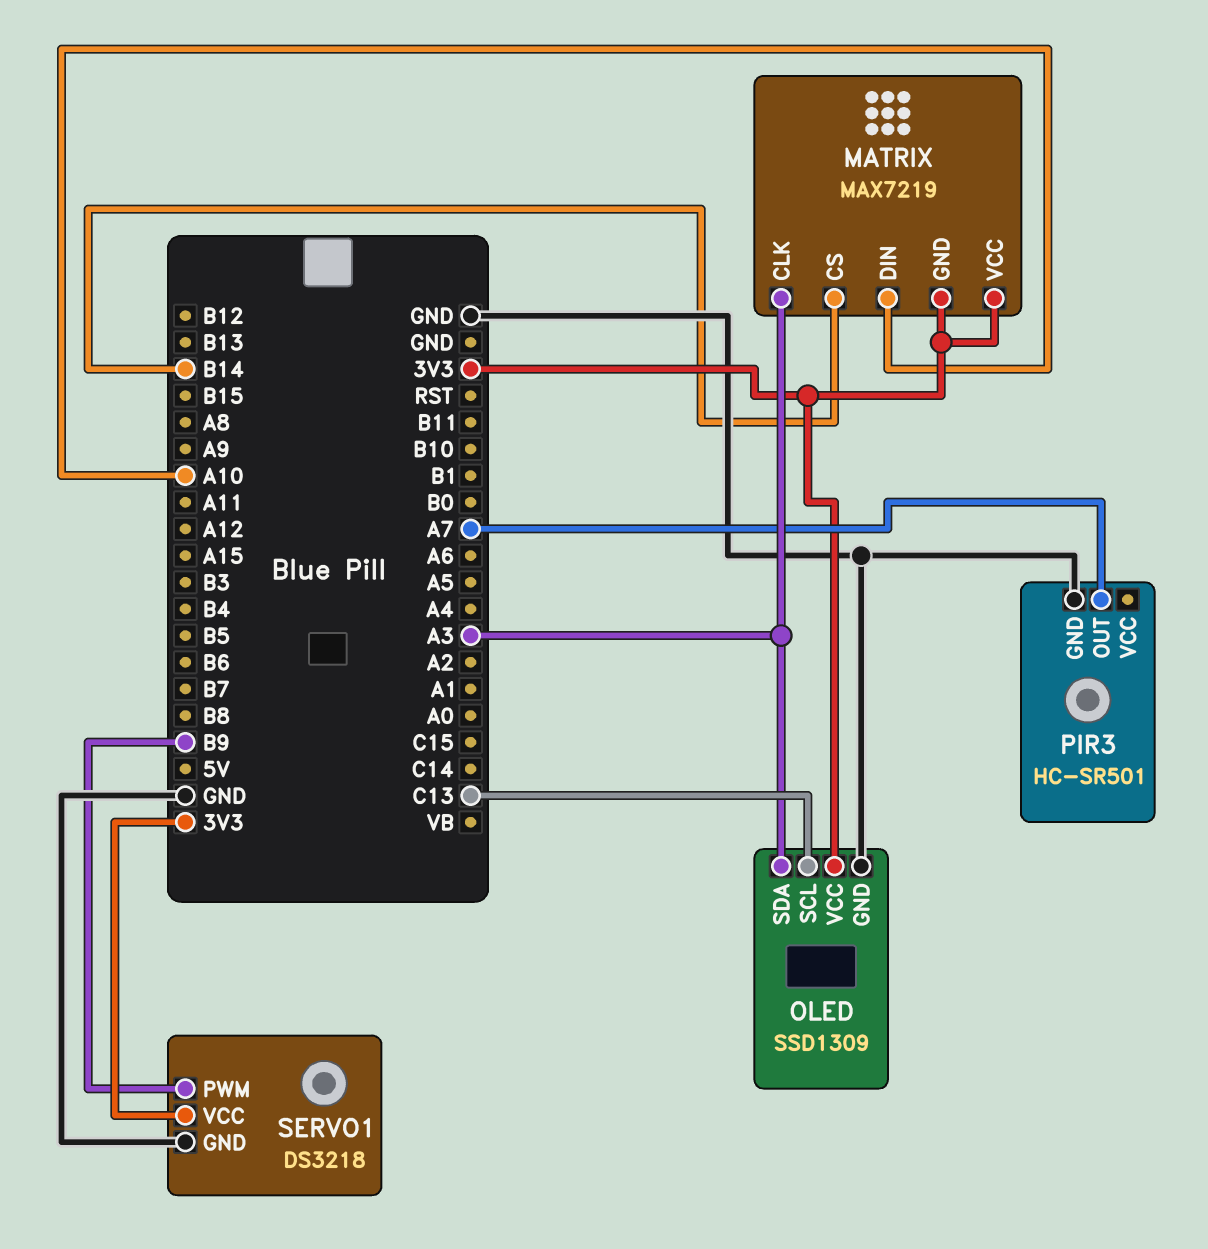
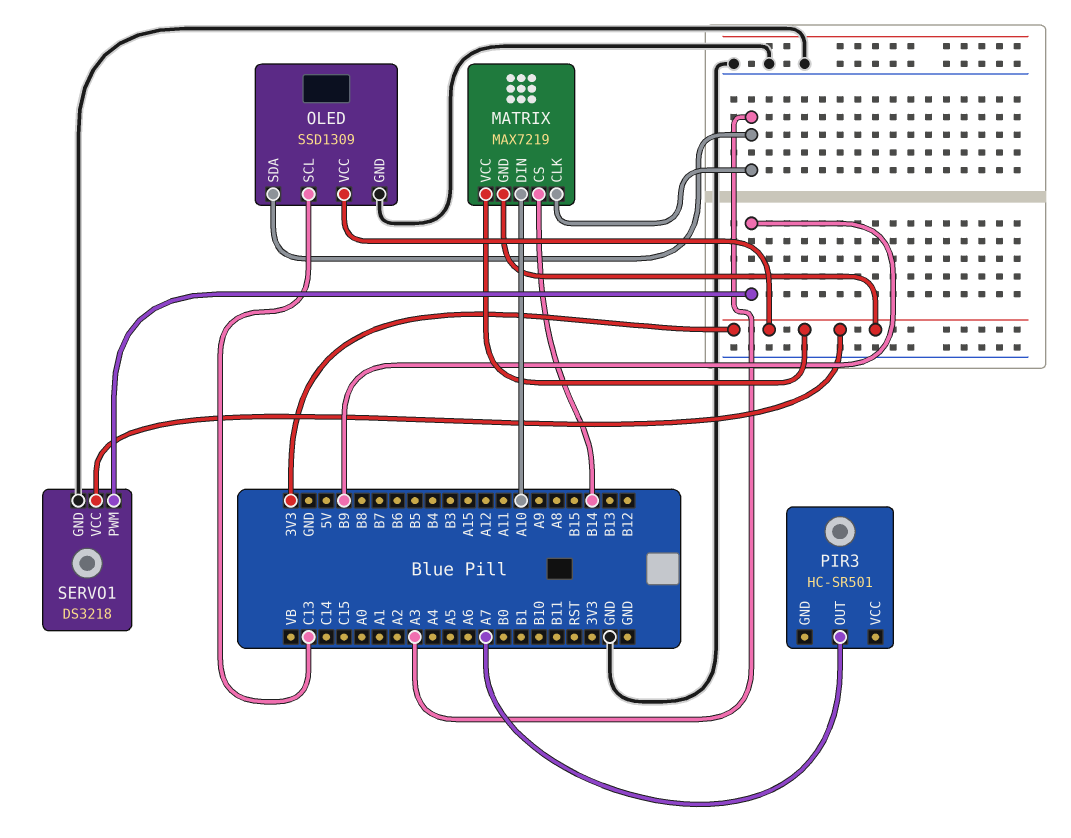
PIR3 pin GND: GND -> none

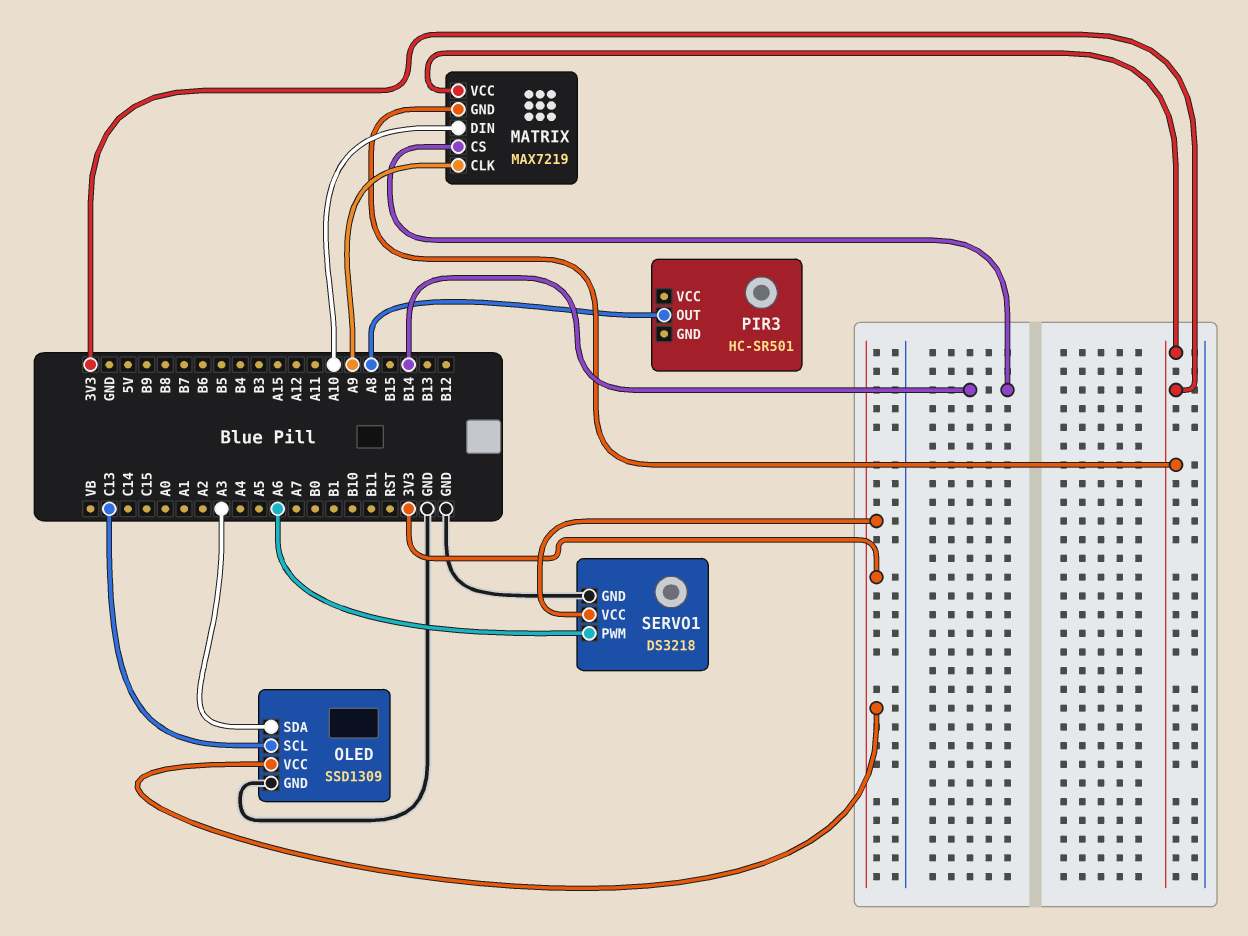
MATRIX pin CLK: A3 -> A9
PIR3 pin OUT: A7 -> A8
SERVO1 pin PWM: B9 -> A6

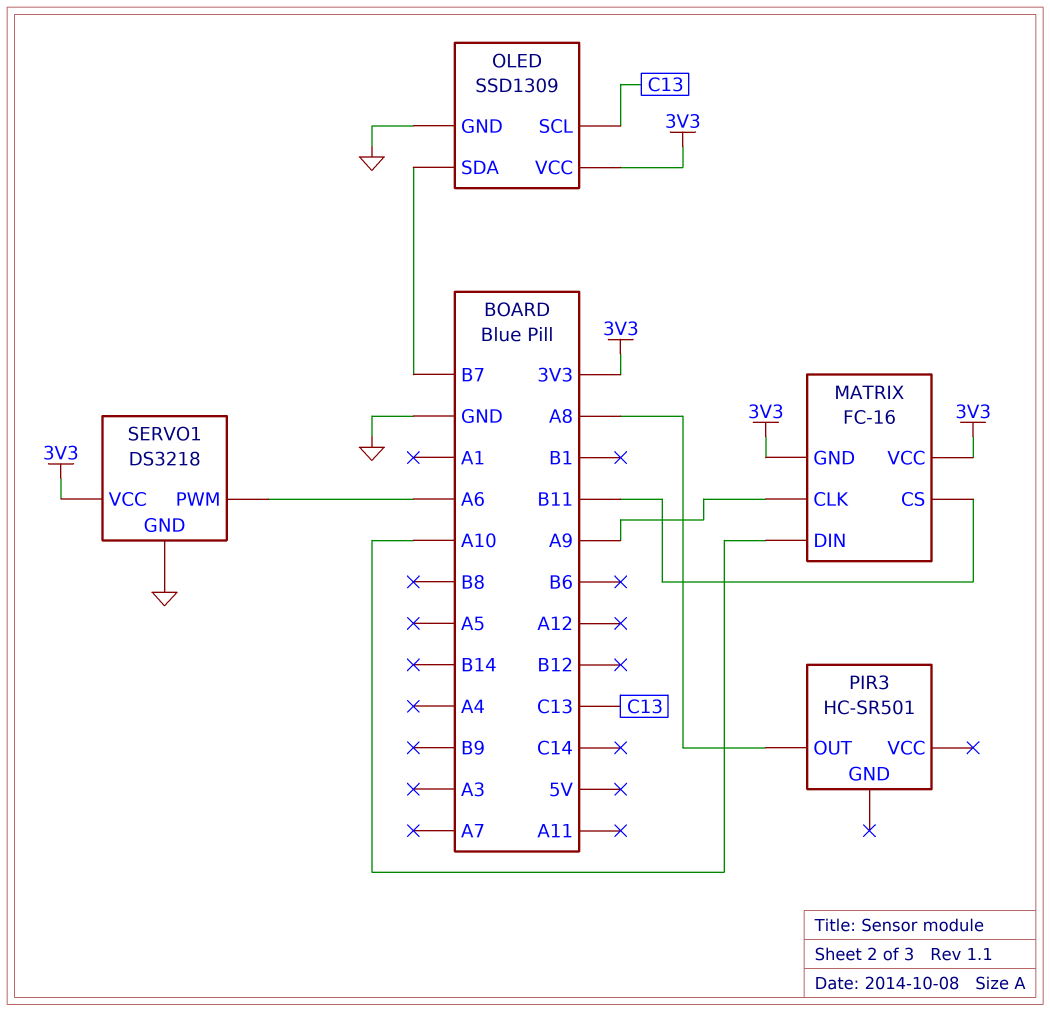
MATRIX: MAX7219 -> FC-16
MATRIX pin CS: B14 -> B11
OLED pin SDA: A3 -> B7

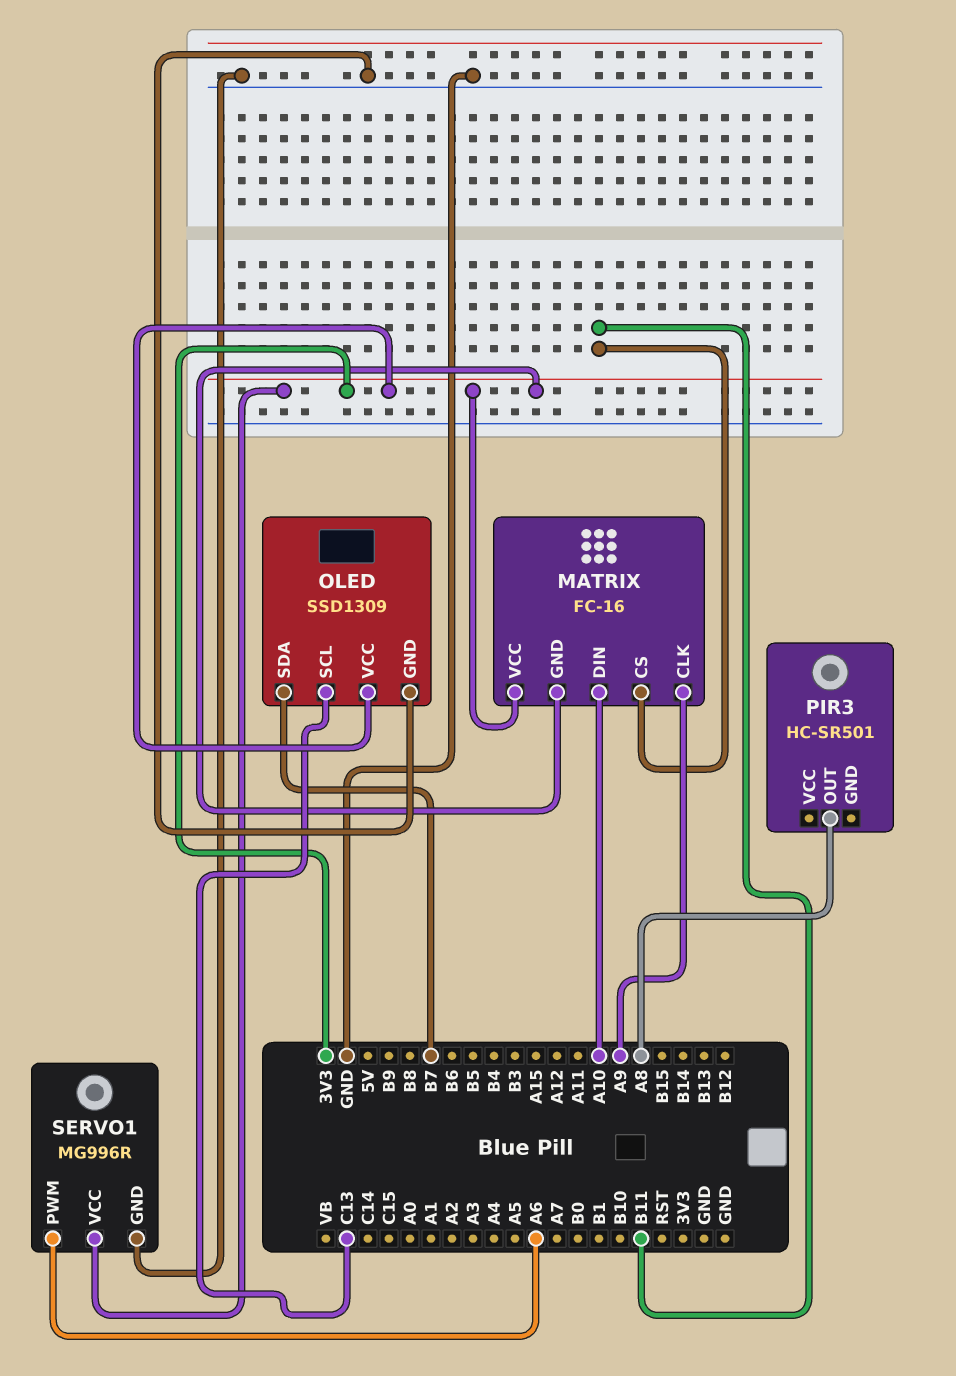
SERVO1: DS3218 -> MG996R

